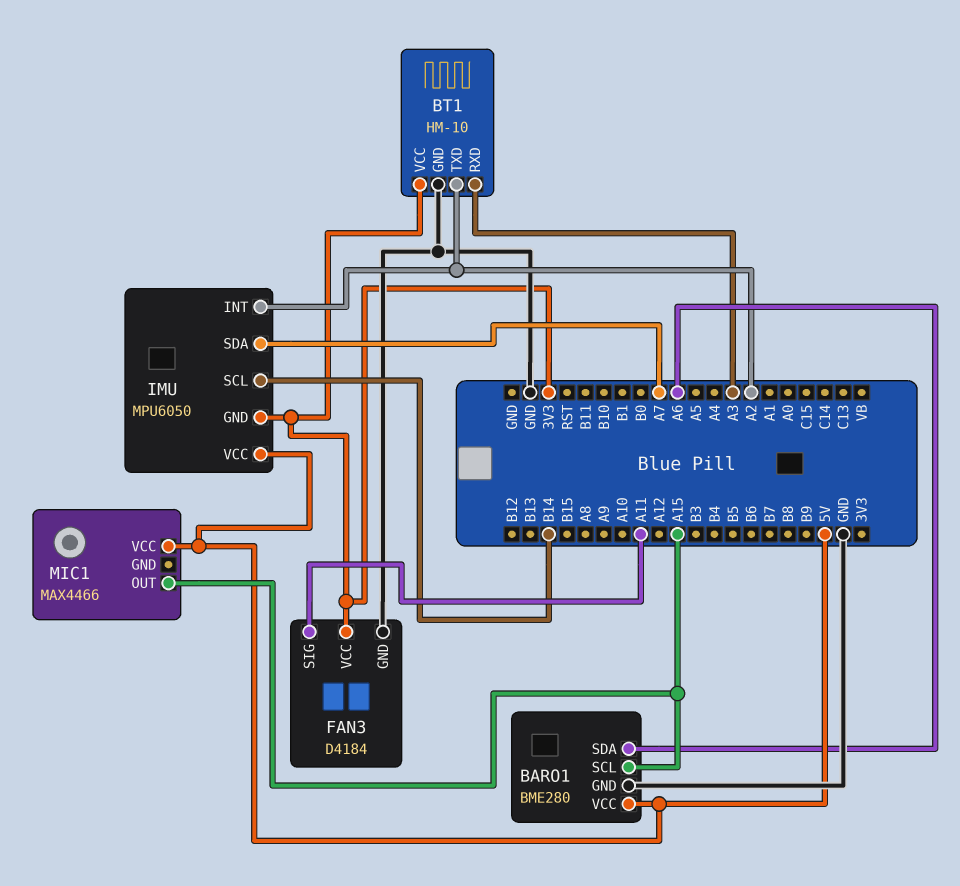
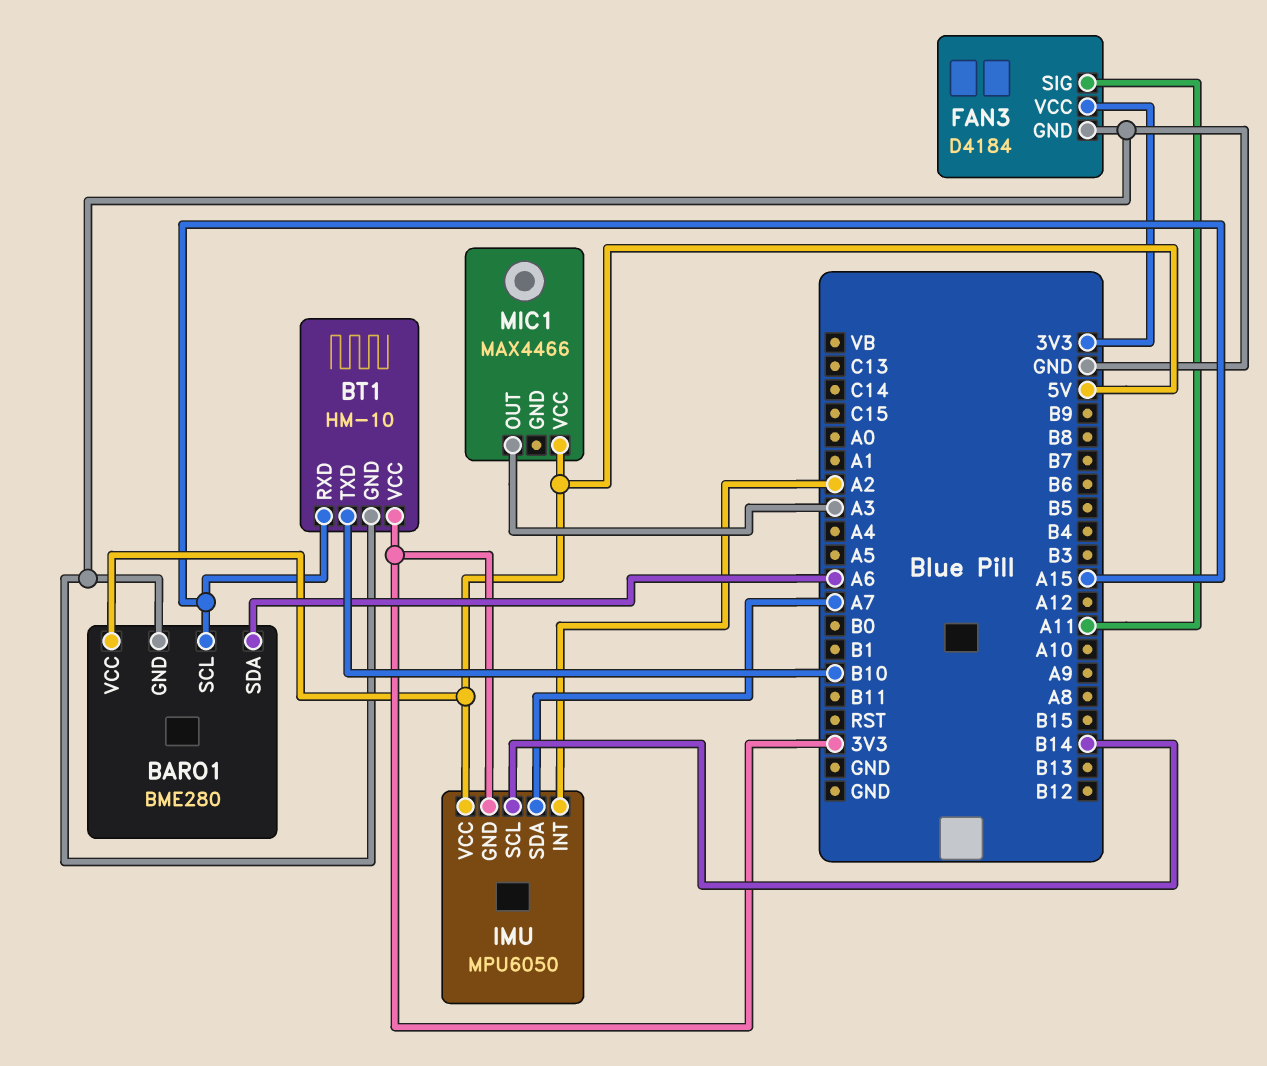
BT1 pin RXD: A3 -> A15
BT1 pin TXD: A2 -> B10
MIC1 pin OUT: A15 -> A3

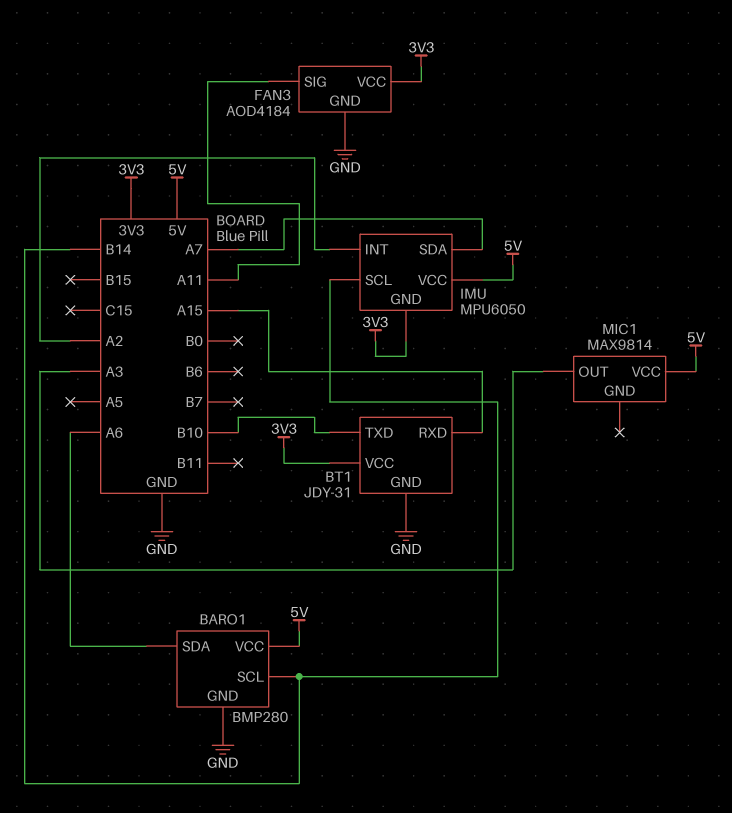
BARO1: BME280 -> BMP280
BARO1 pin SCL: A15 -> B14
BT1: HM-10 -> JDY-31
FAN3: D4184 -> AOD4184
MIC1: MAX4466 -> MAX9814

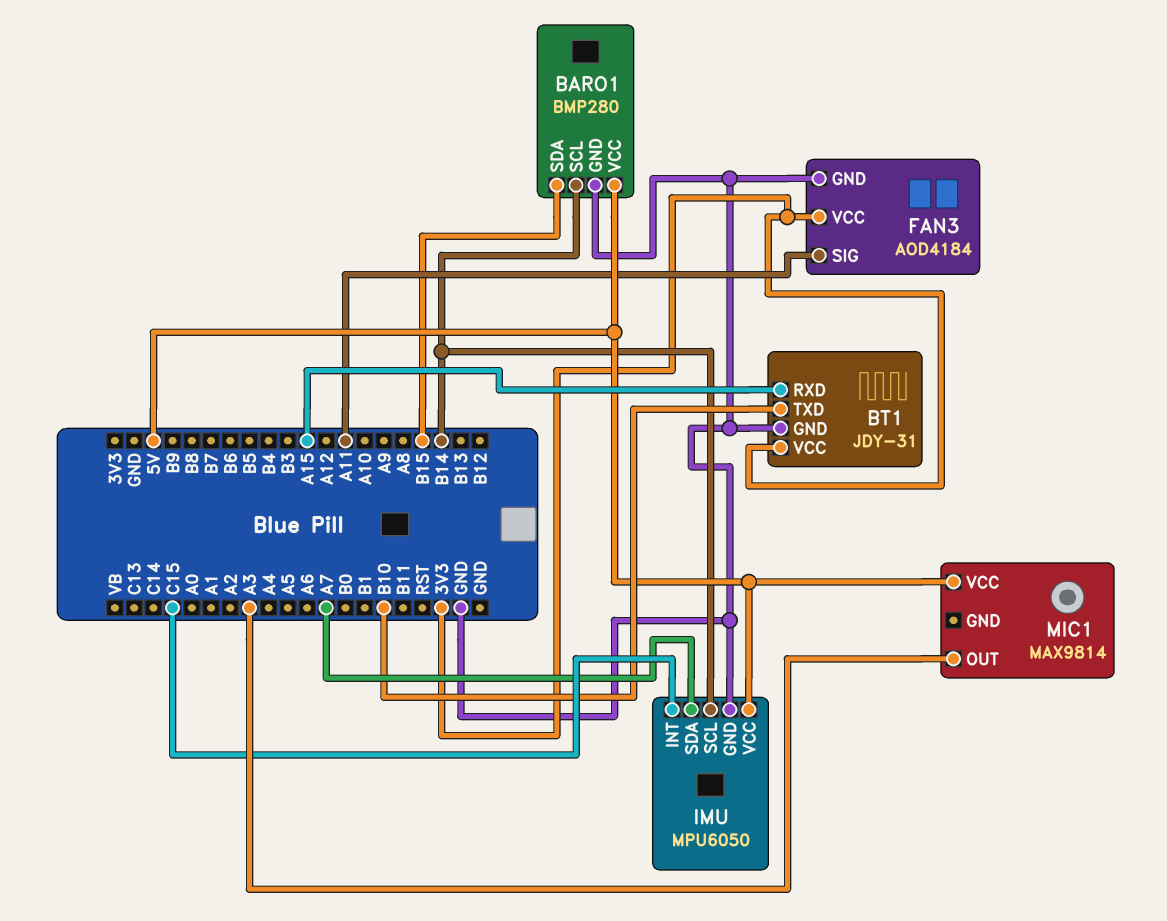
BARO1 pin SDA: A6 -> B15
IMU pin GND: 3V3 -> GND
IMU pin INT: A2 -> C15

